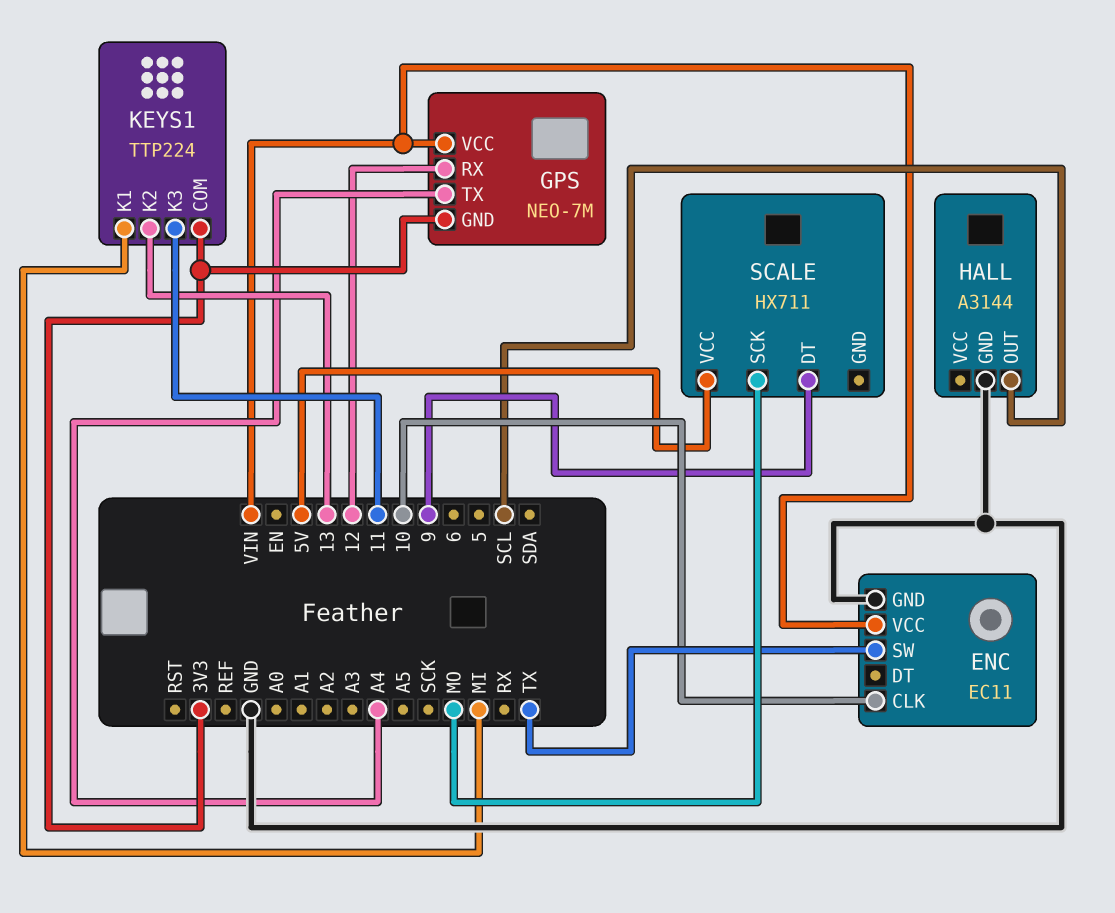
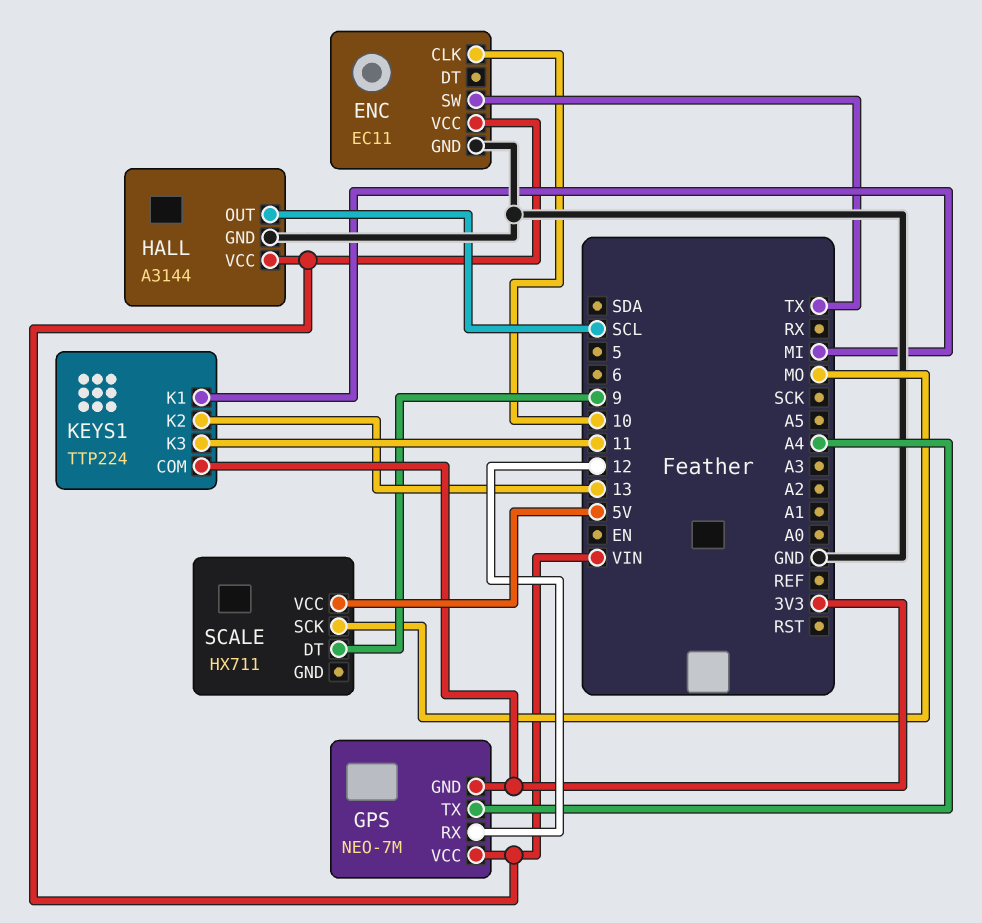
HALL pin VCC: none -> VIN

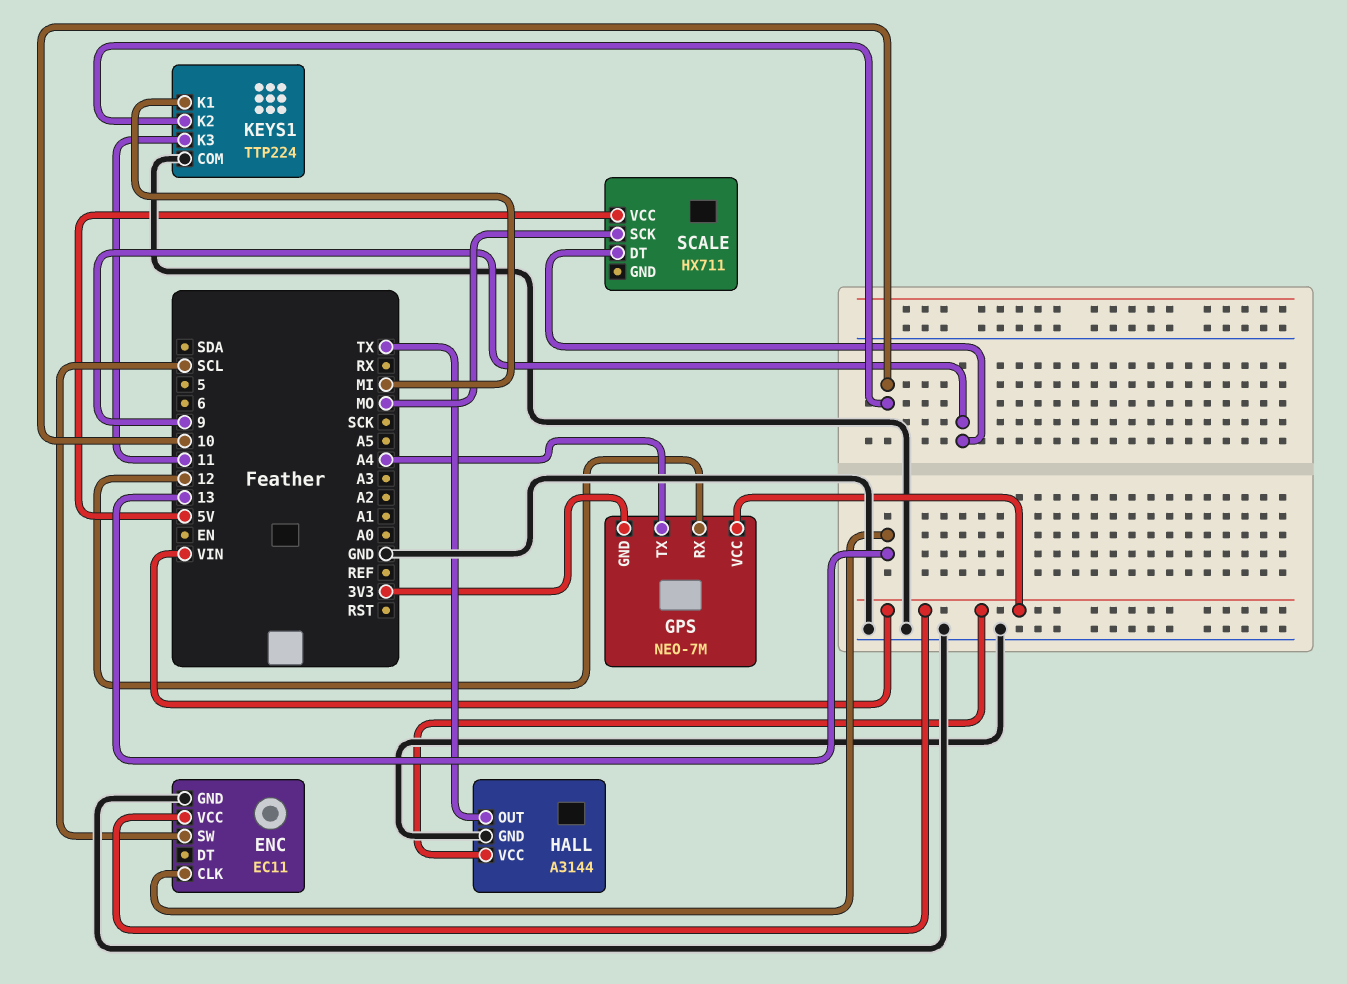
ENC pin CLK: 10 -> 13
ENC pin SW: TX -> SCL
HALL pin OUT: SCL -> TX
KEYS1 pin COM: 3V3 -> GND
KEYS1 pin K2: 13 -> 10

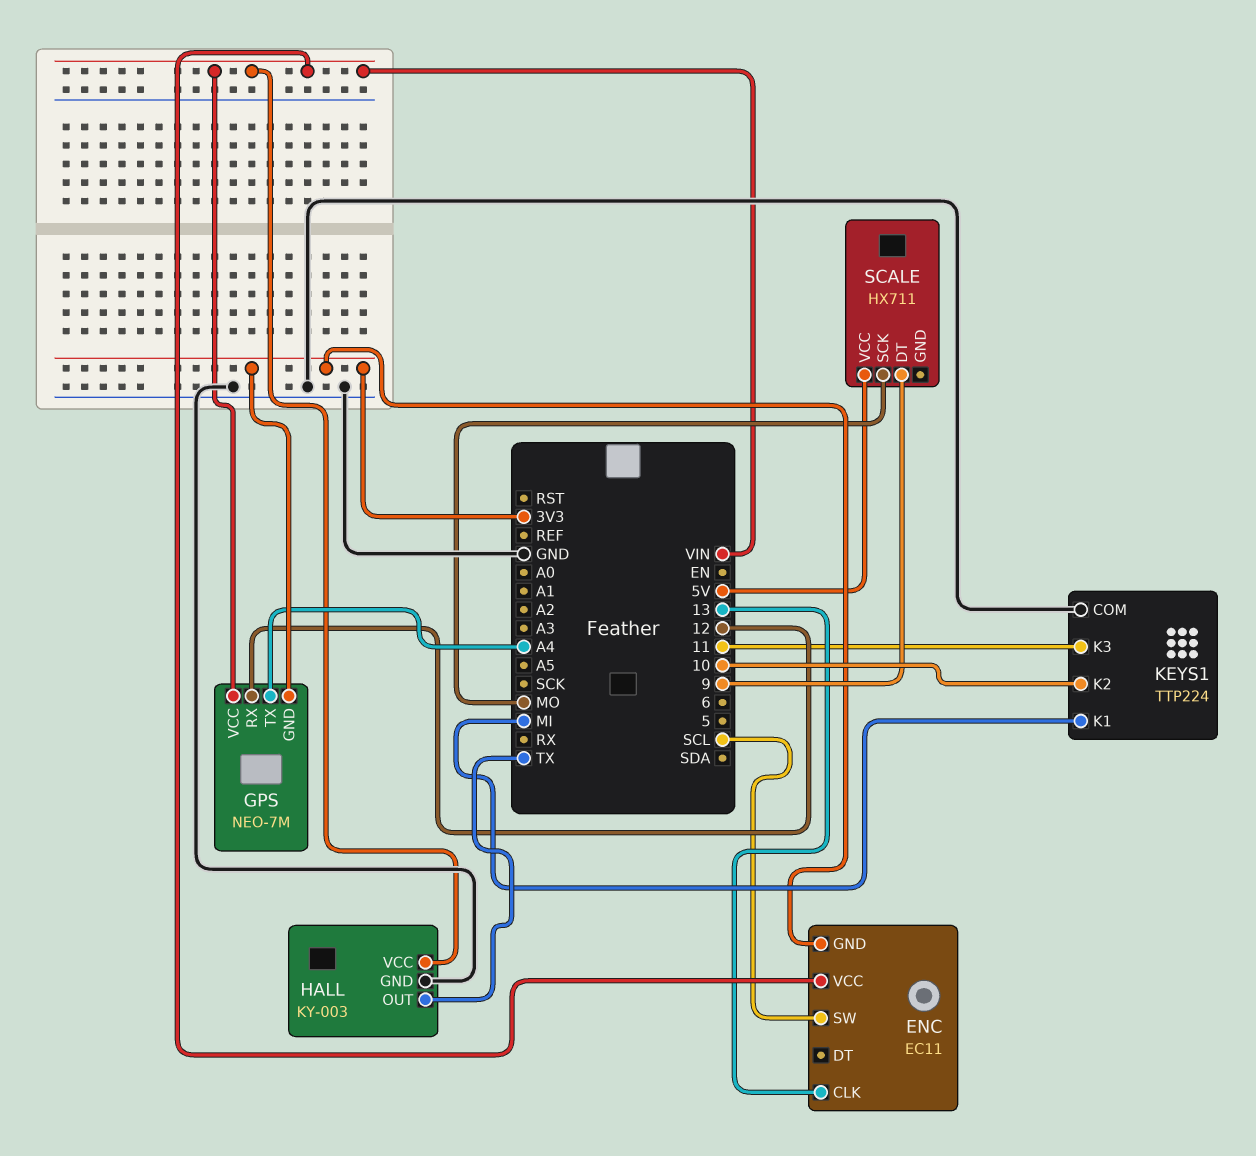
ENC pin GND: GND -> 3V3
HALL: A3144 -> KY-003

